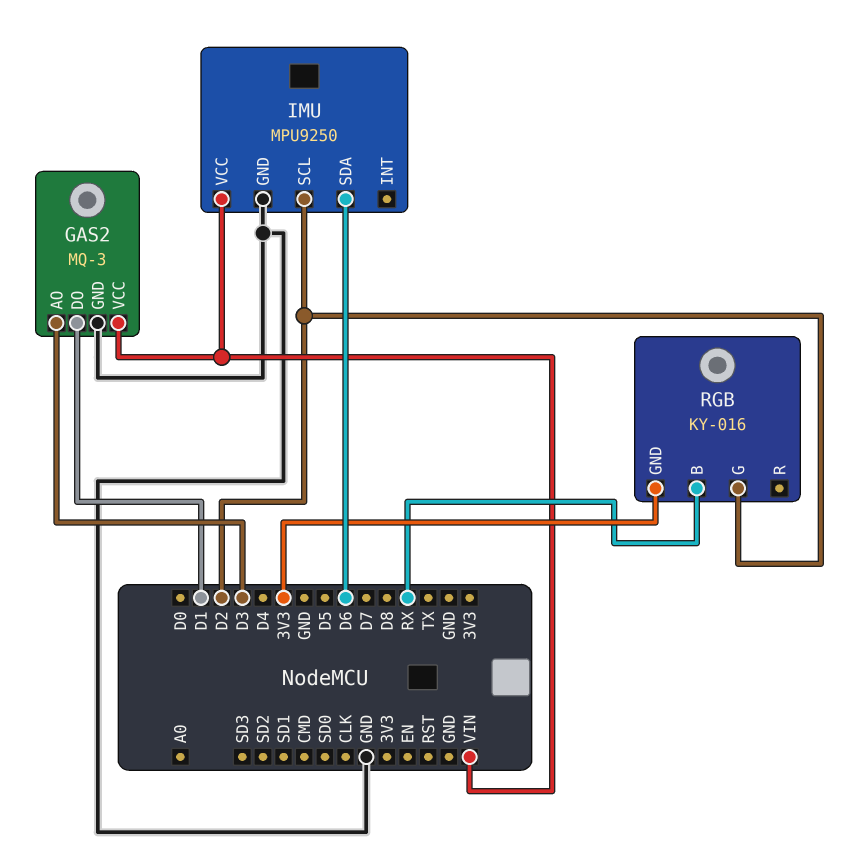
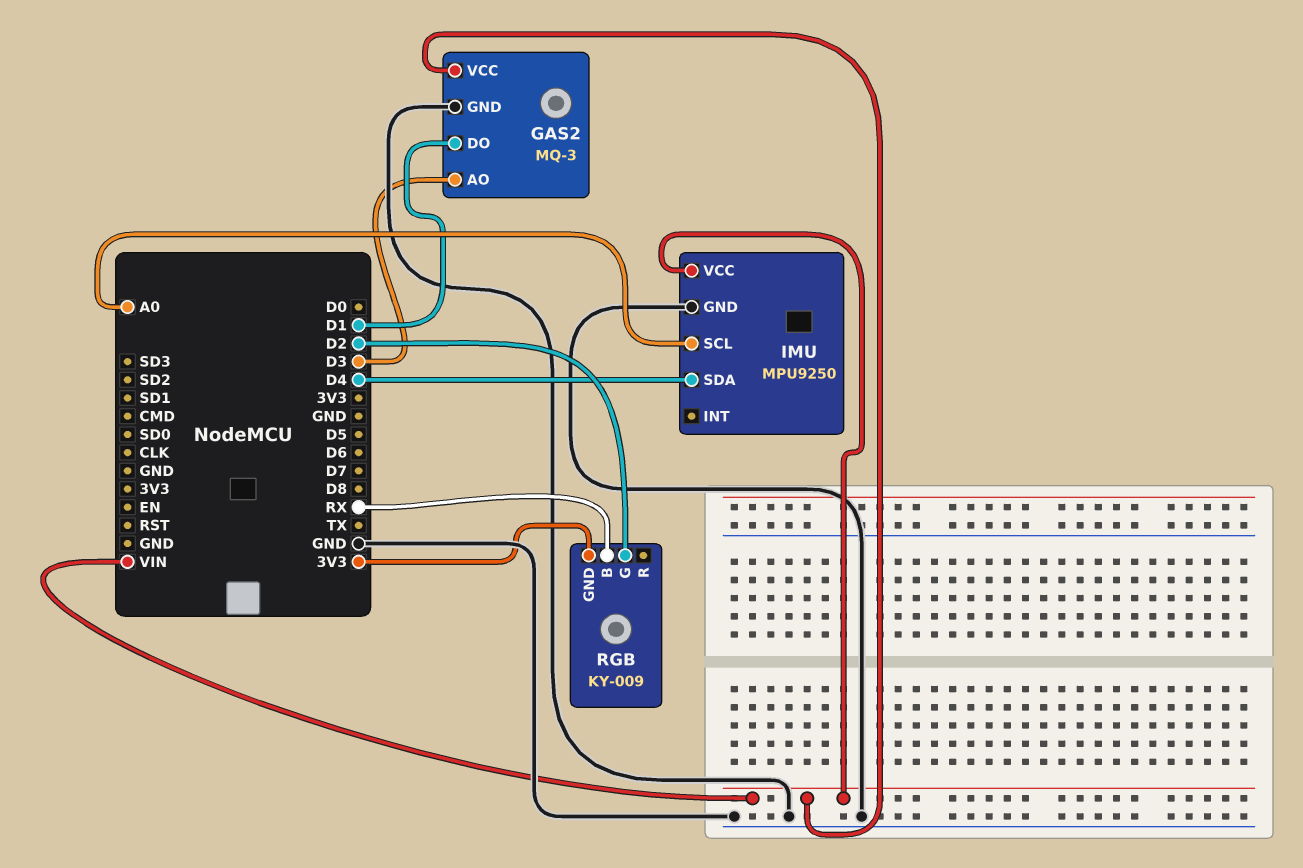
IMU pin SCL: D2 -> A0
IMU pin SDA: D6 -> D4
RGB: KY-016 -> KY-009

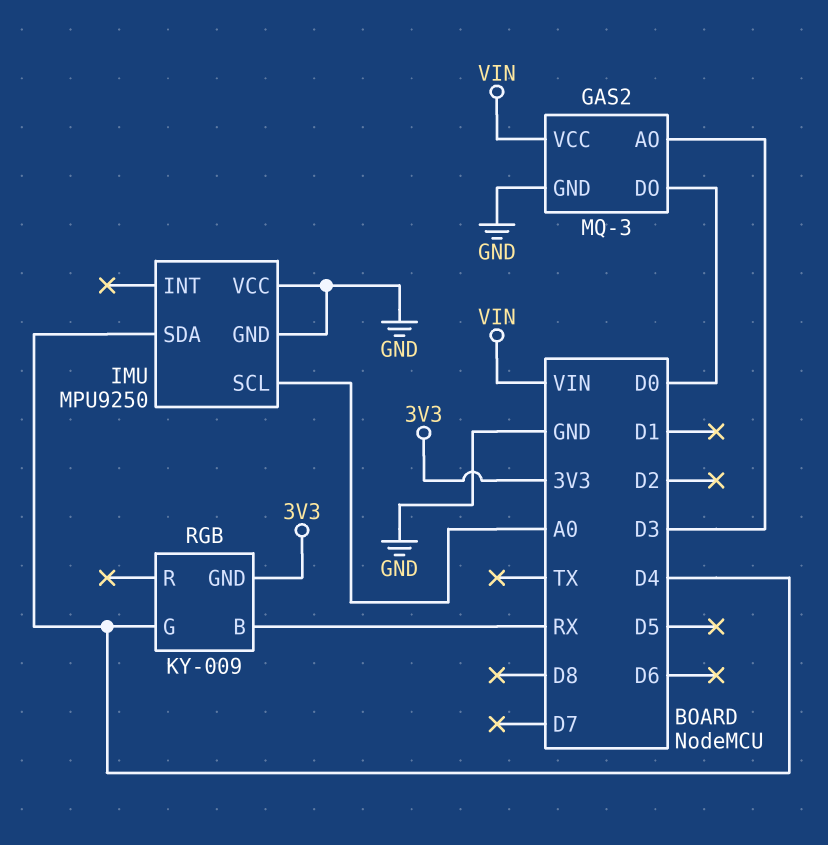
GAS2 pin DO: D1 -> D0
IMU pin VCC: VIN -> GND
RGB pin G: D2 -> D4

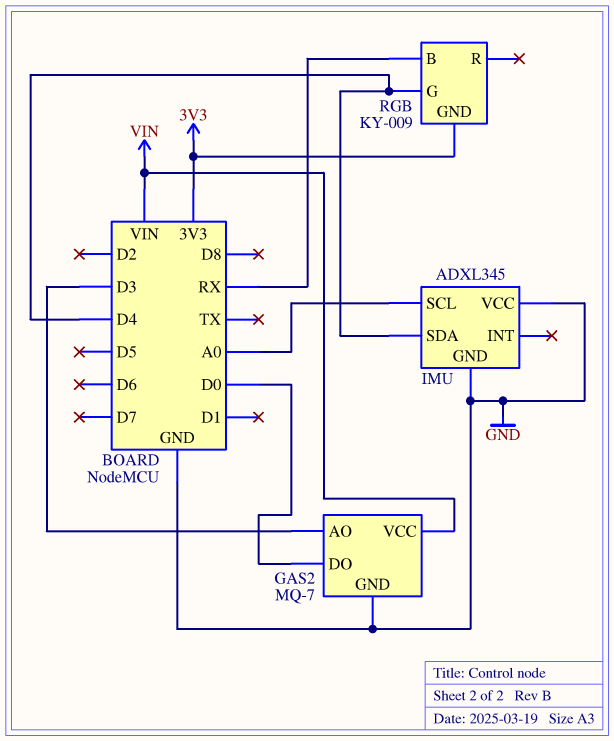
GAS2: MQ-3 -> MQ-7
IMU: MPU9250 -> ADXL345

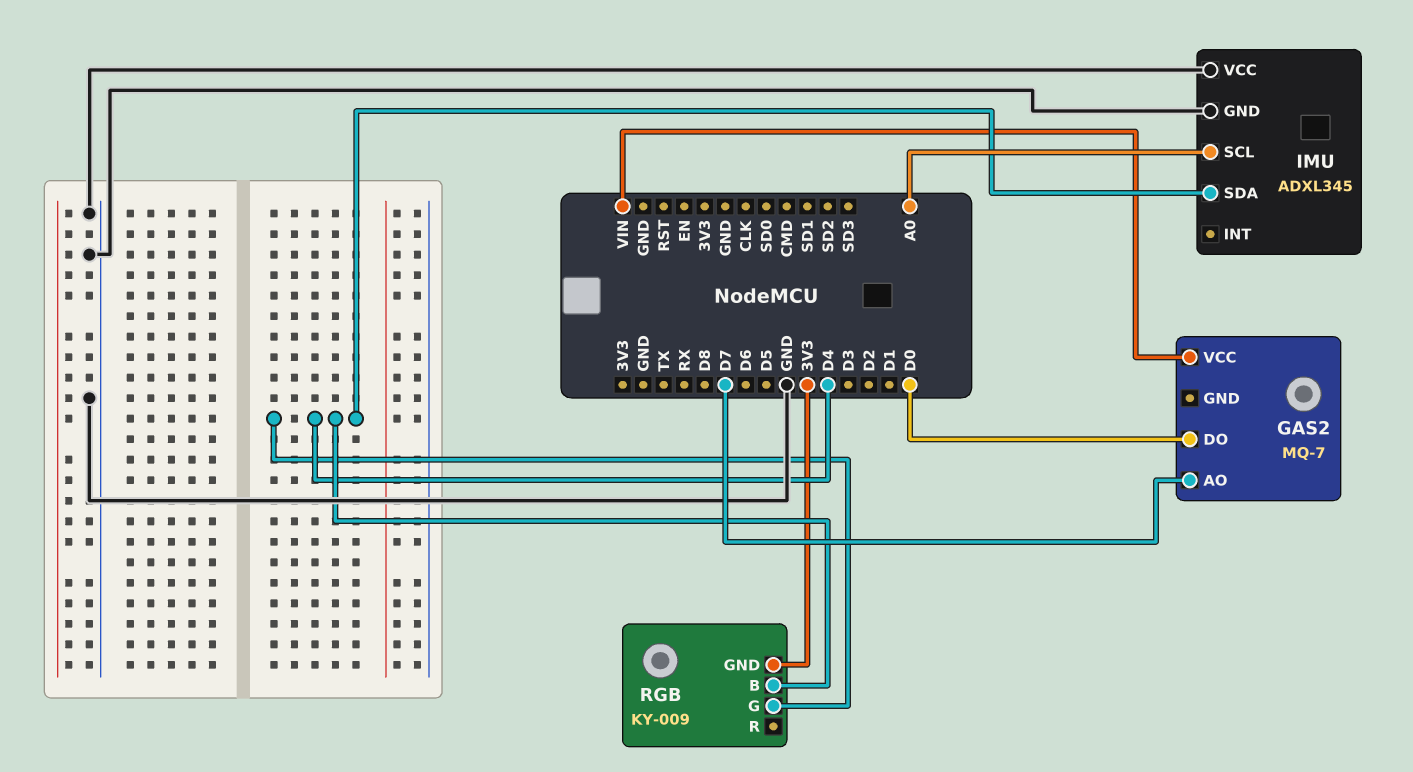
GAS2 pin AO: D3 -> D7
GAS2 pin GND: GND -> none
RGB pin B: RX -> D4

